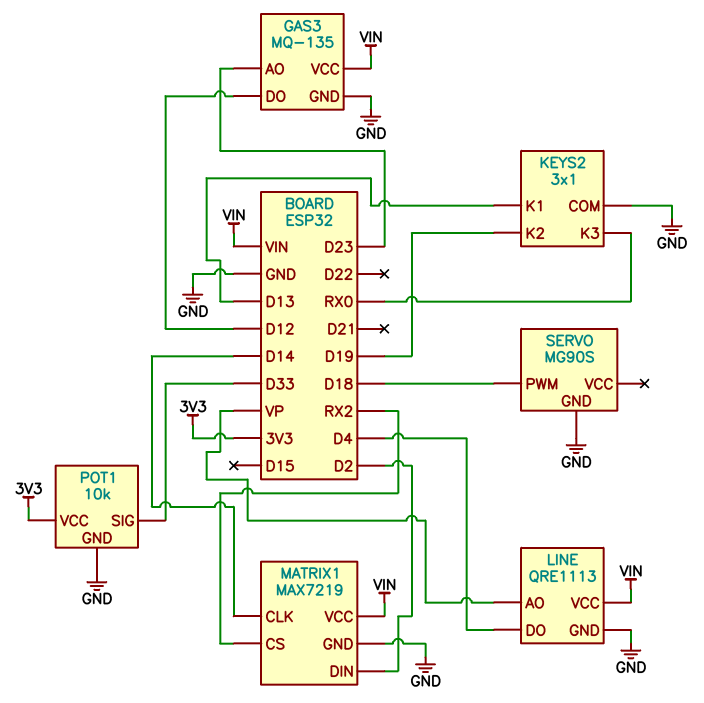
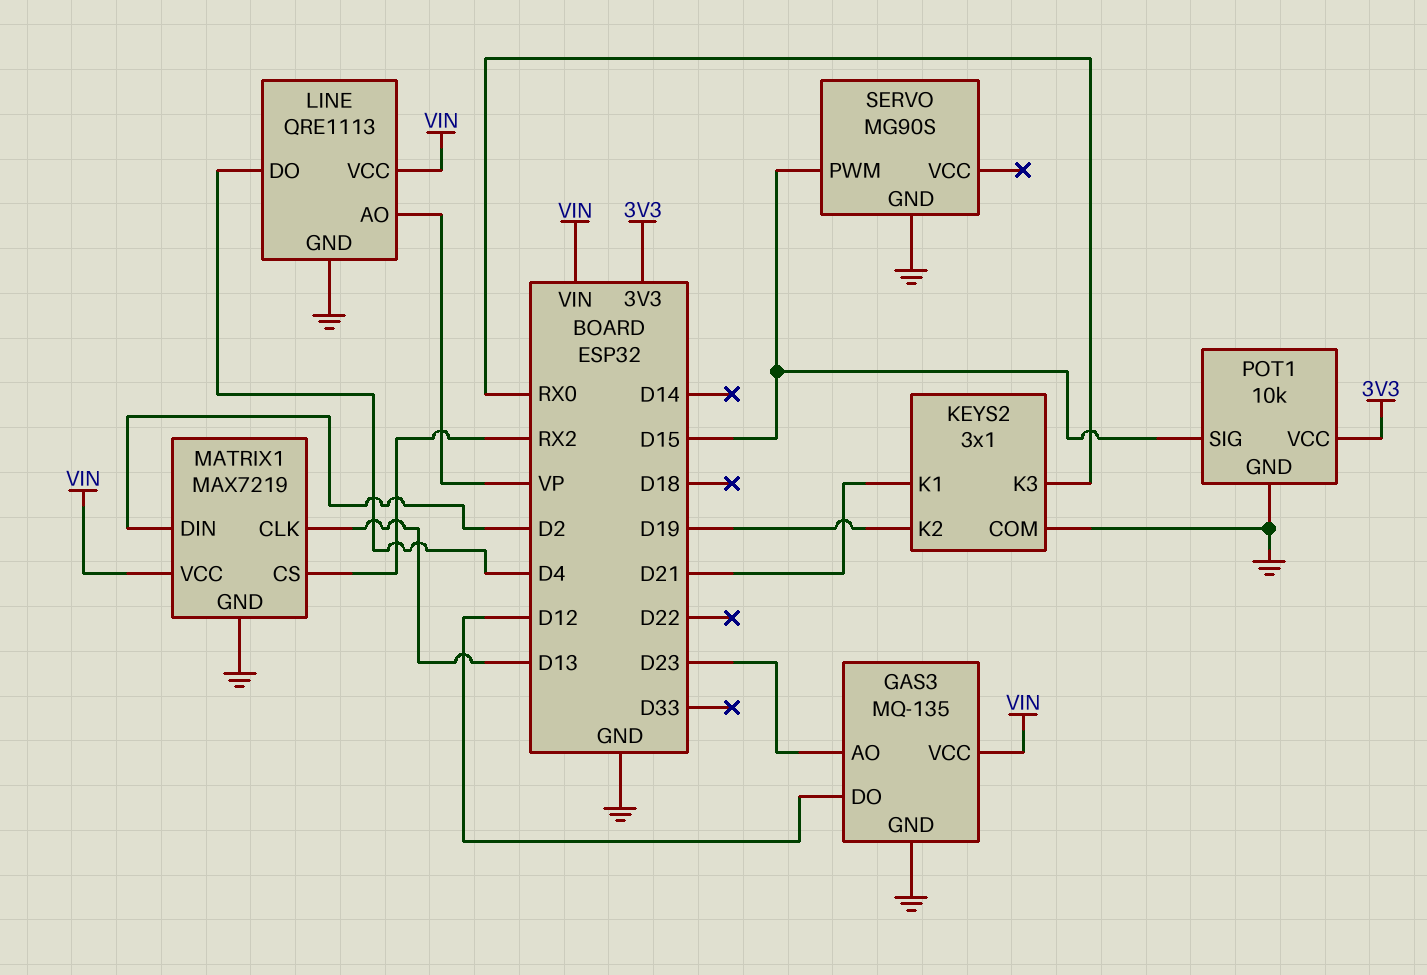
KEYS2 pin K1: D13 -> D21
MATRIX1 pin CLK: D14 -> D13
POT1 pin SIG: D33 -> D15
SERVO pin PWM: D18 -> D15

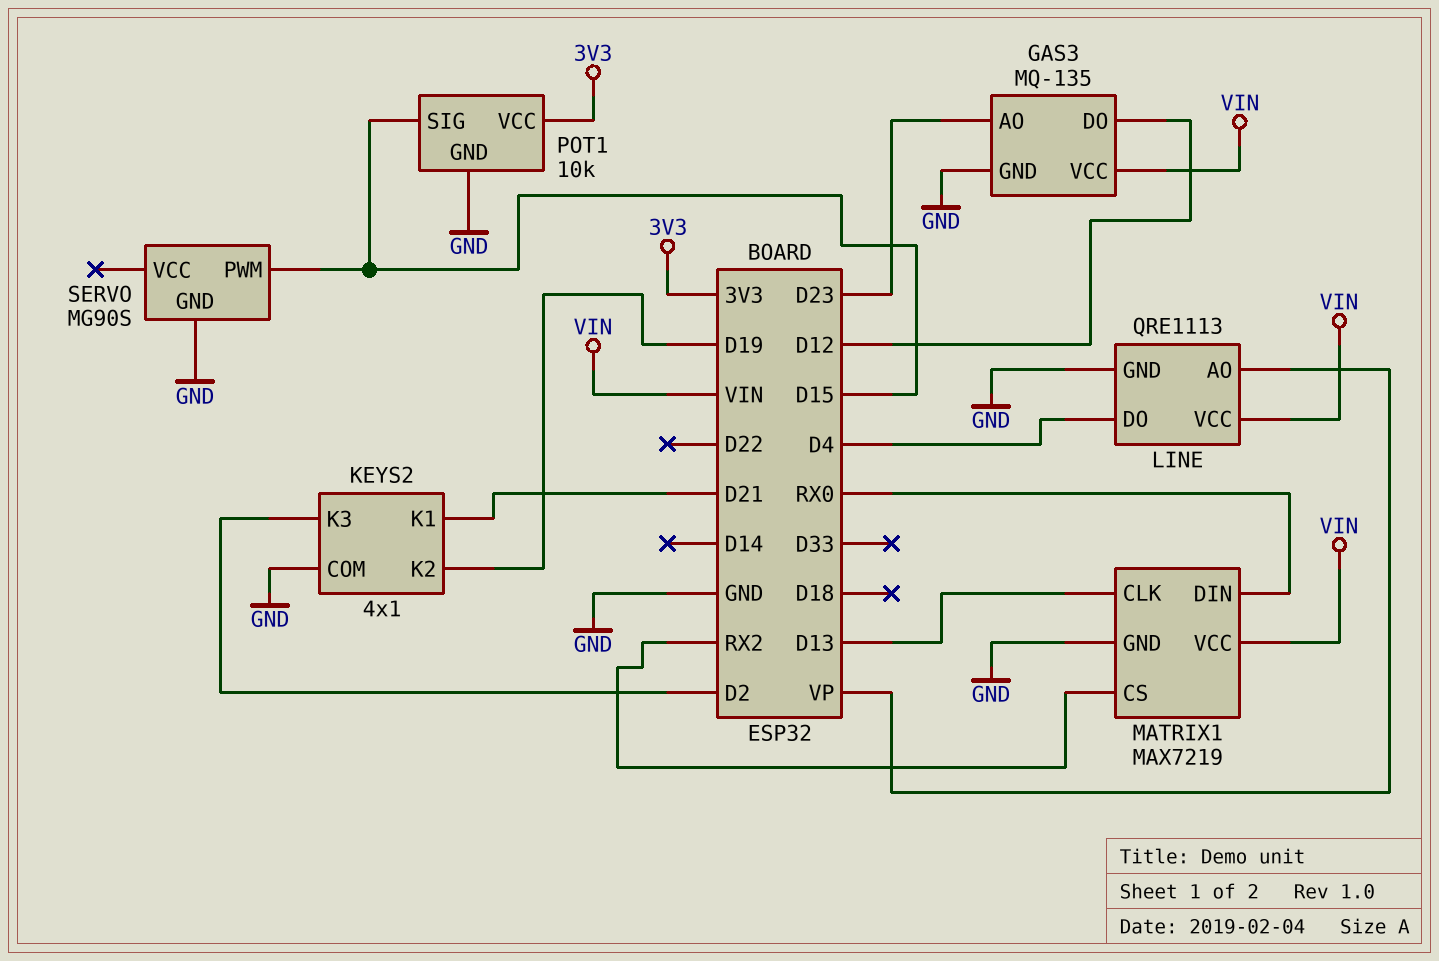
KEYS2: 3x1 -> 4x1
KEYS2 pin K3: RX0 -> D2
MATRIX1 pin DIN: D2 -> RX0

